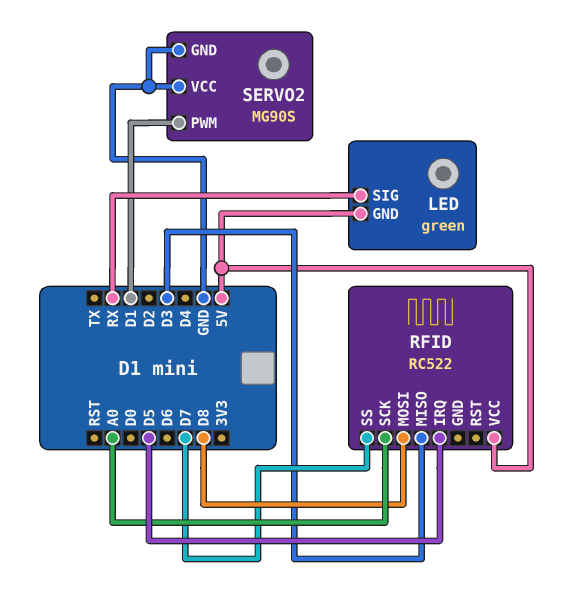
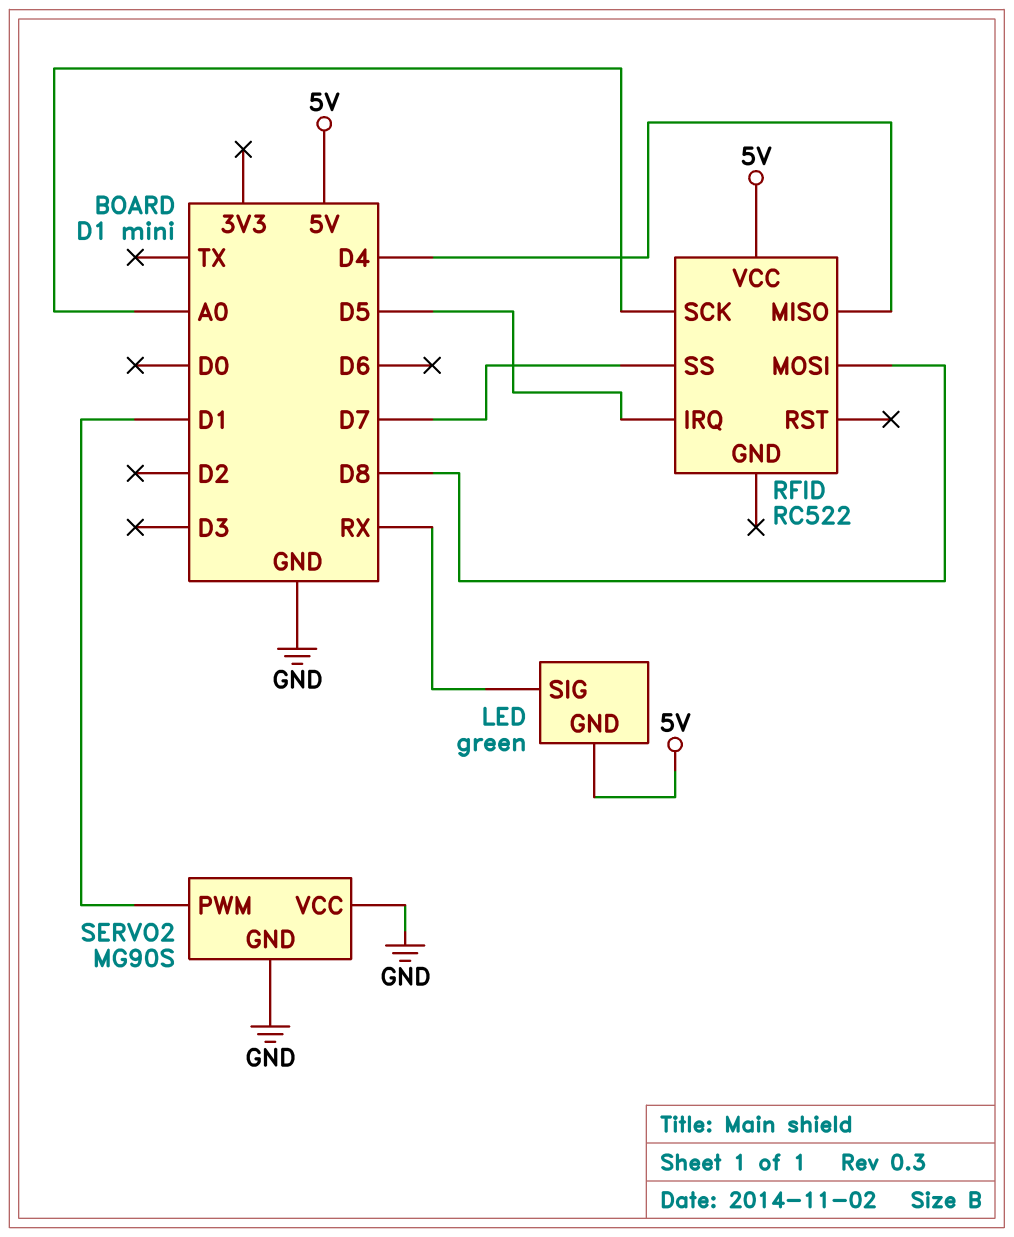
RFID pin MISO: D3 -> D4

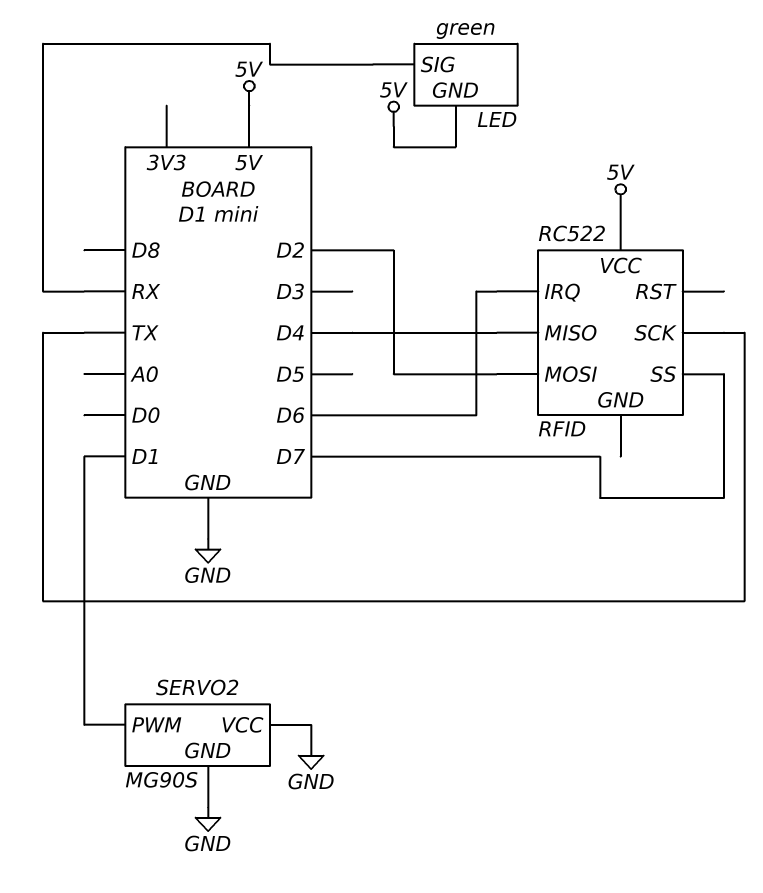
RFID pin IRQ: D5 -> D6
RFID pin MOSI: D8 -> D2
RFID pin SCK: A0 -> TX

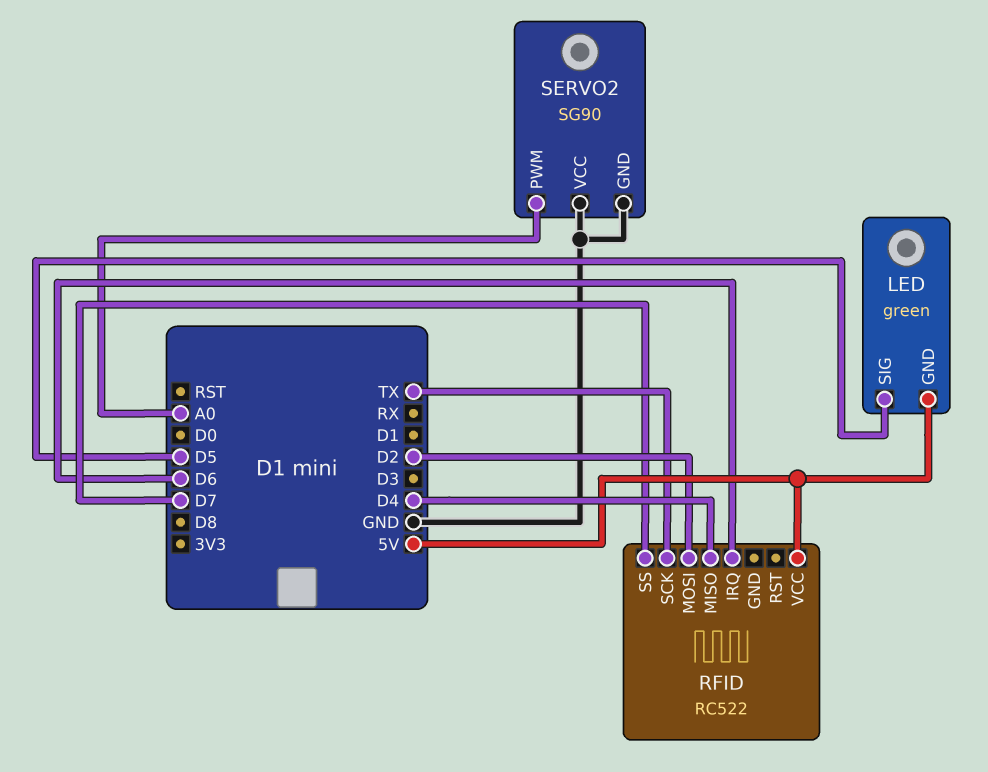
LED pin SIG: RX -> D5
SERVO2: MG90S -> SG90
SERVO2 pin PWM: D1 -> A0

